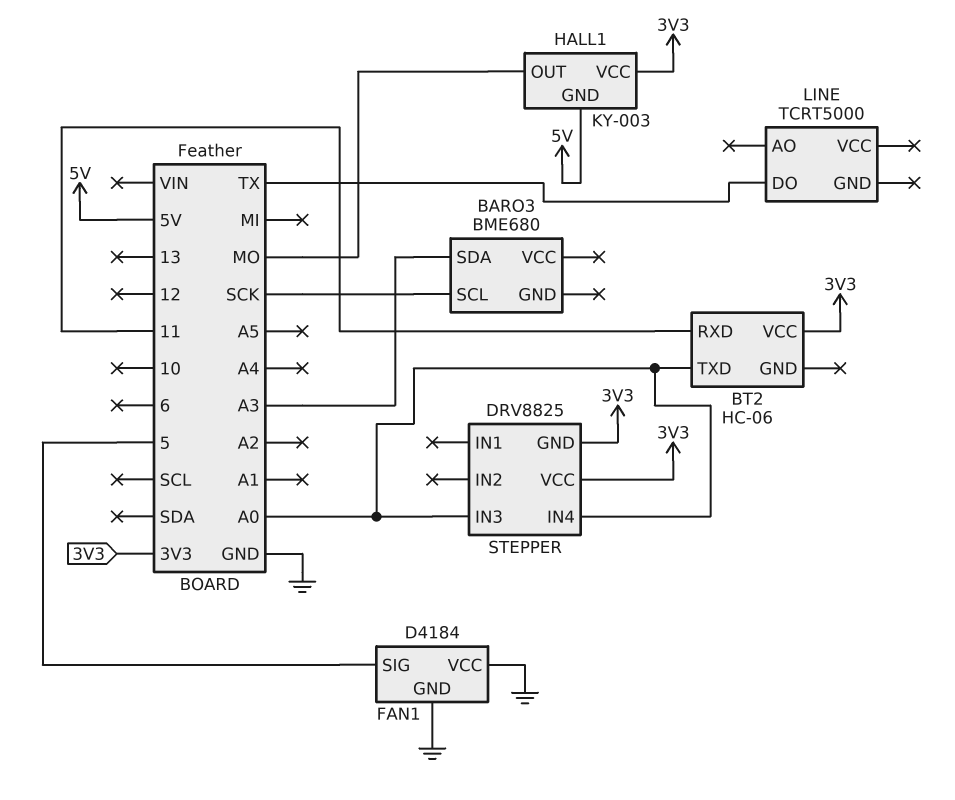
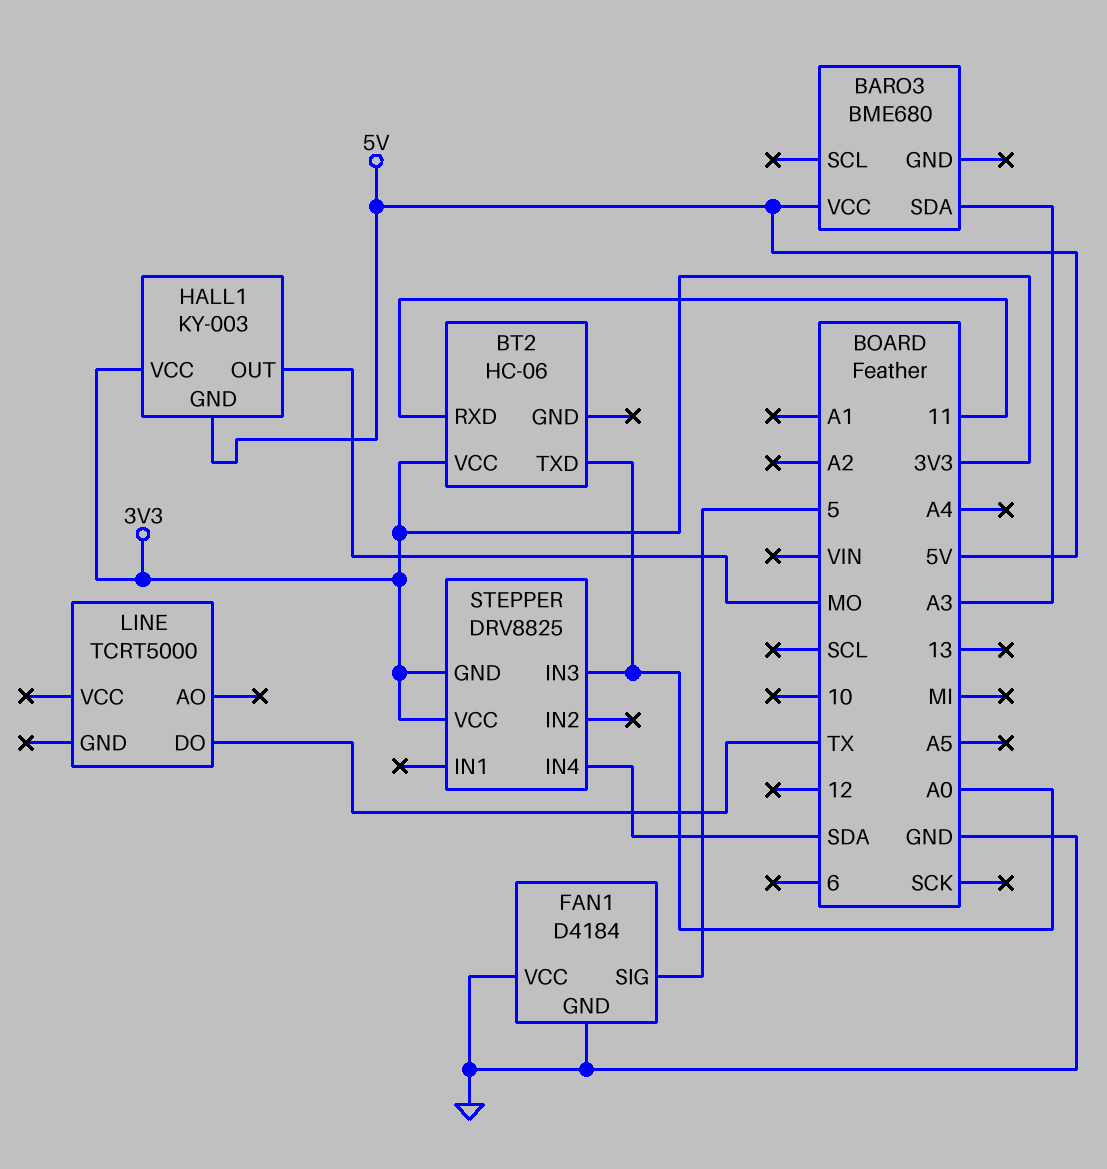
BARO3 pin SCL: SCK -> none
BARO3 pin VCC: none -> 5V
STEPPER pin IN4: A0 -> SDA

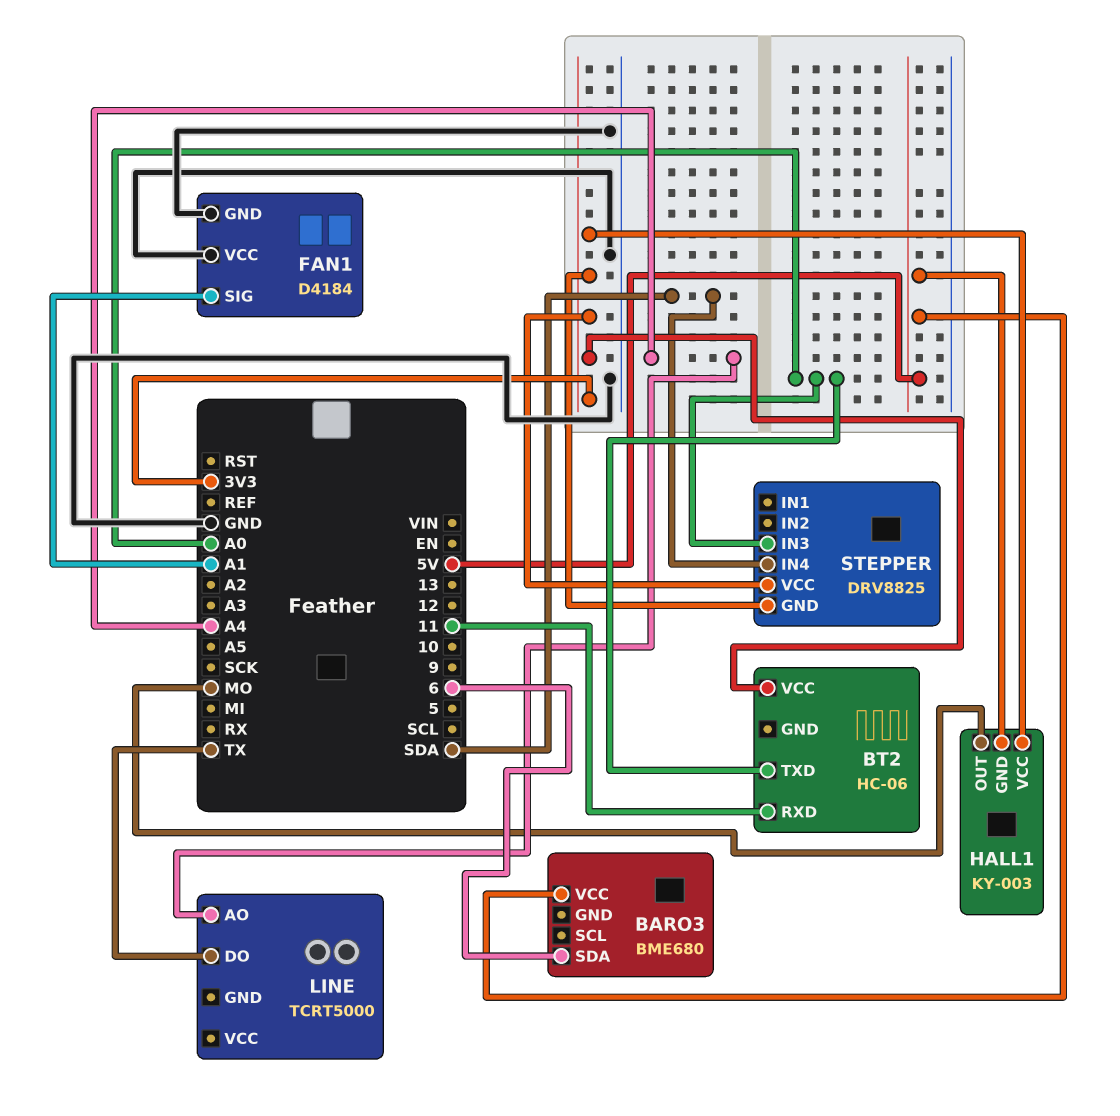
BARO3 pin SDA: A3 -> 6
FAN1 pin SIG: 5 -> A1
LINE pin AO: none -> A4

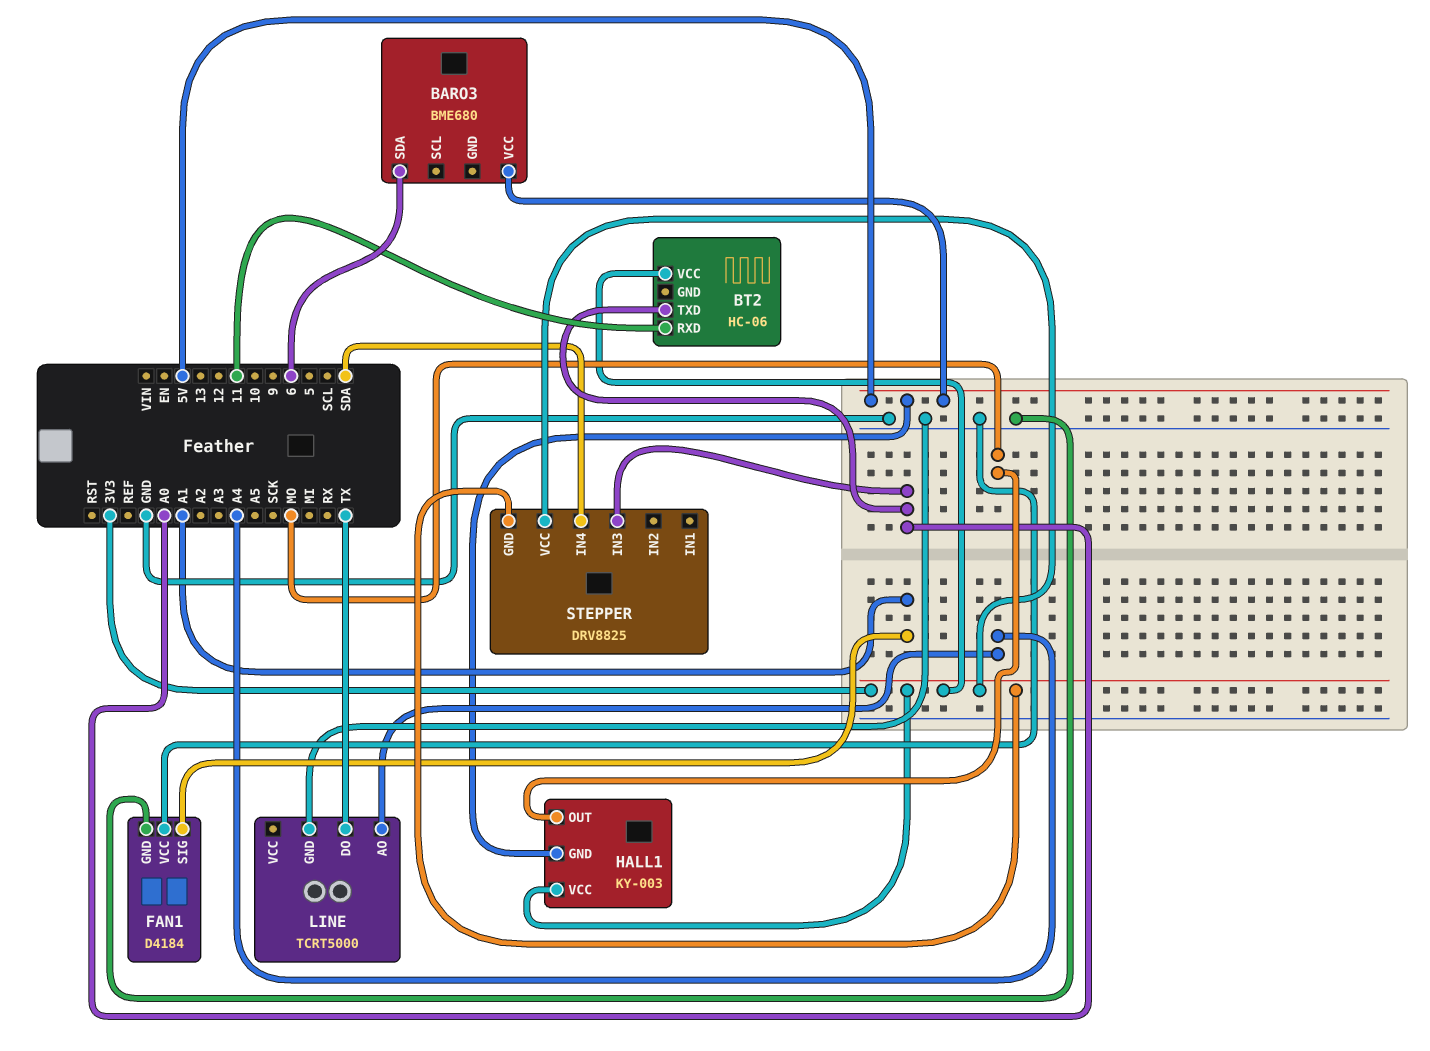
LINE pin GND: none -> GND

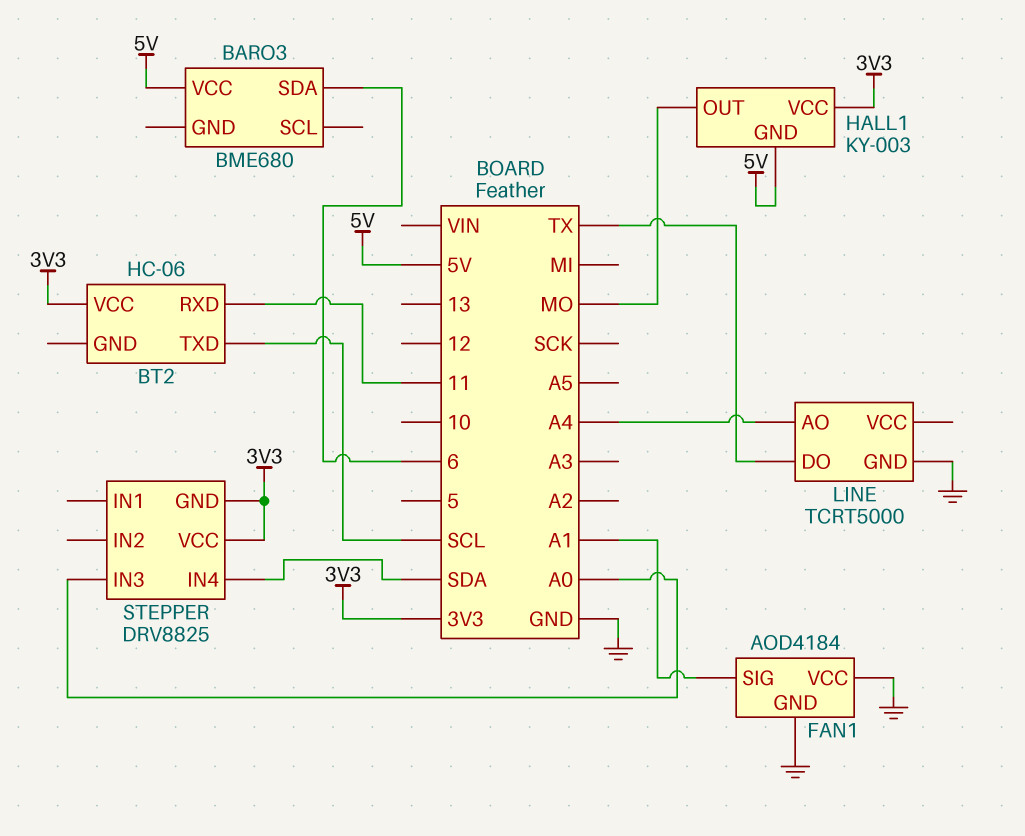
BT2 pin TXD: A0 -> SCL
FAN1: D4184 -> AOD4184

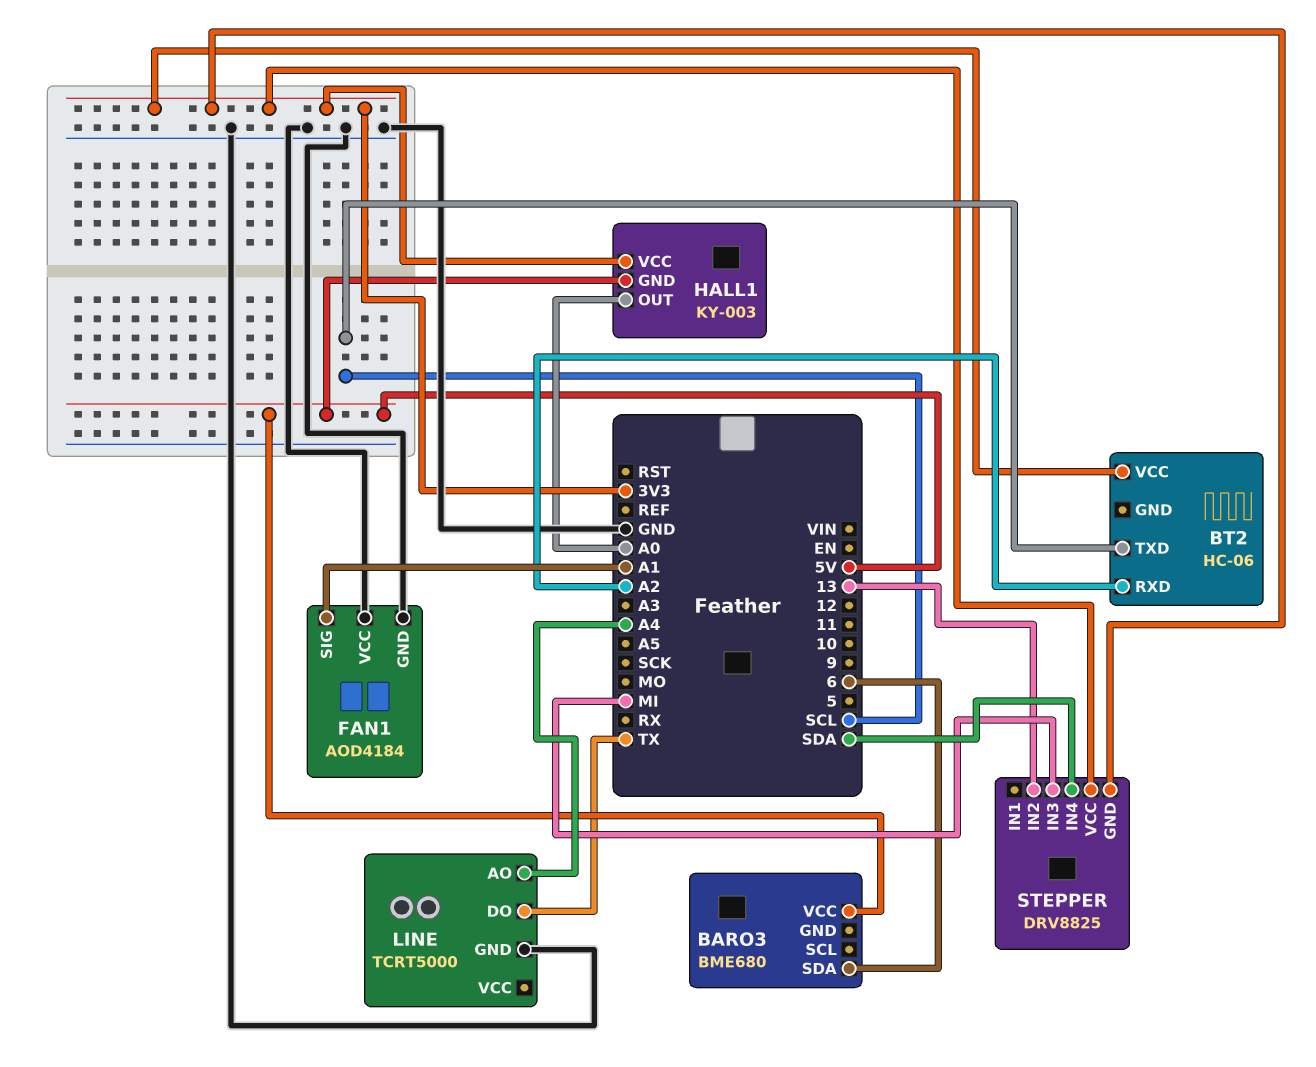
BT2 pin RXD: 11 -> A2
HALL1 pin OUT: MO -> A0
STEPPER pin IN2: none -> 13
STEPPER pin IN3: A0 -> MI

